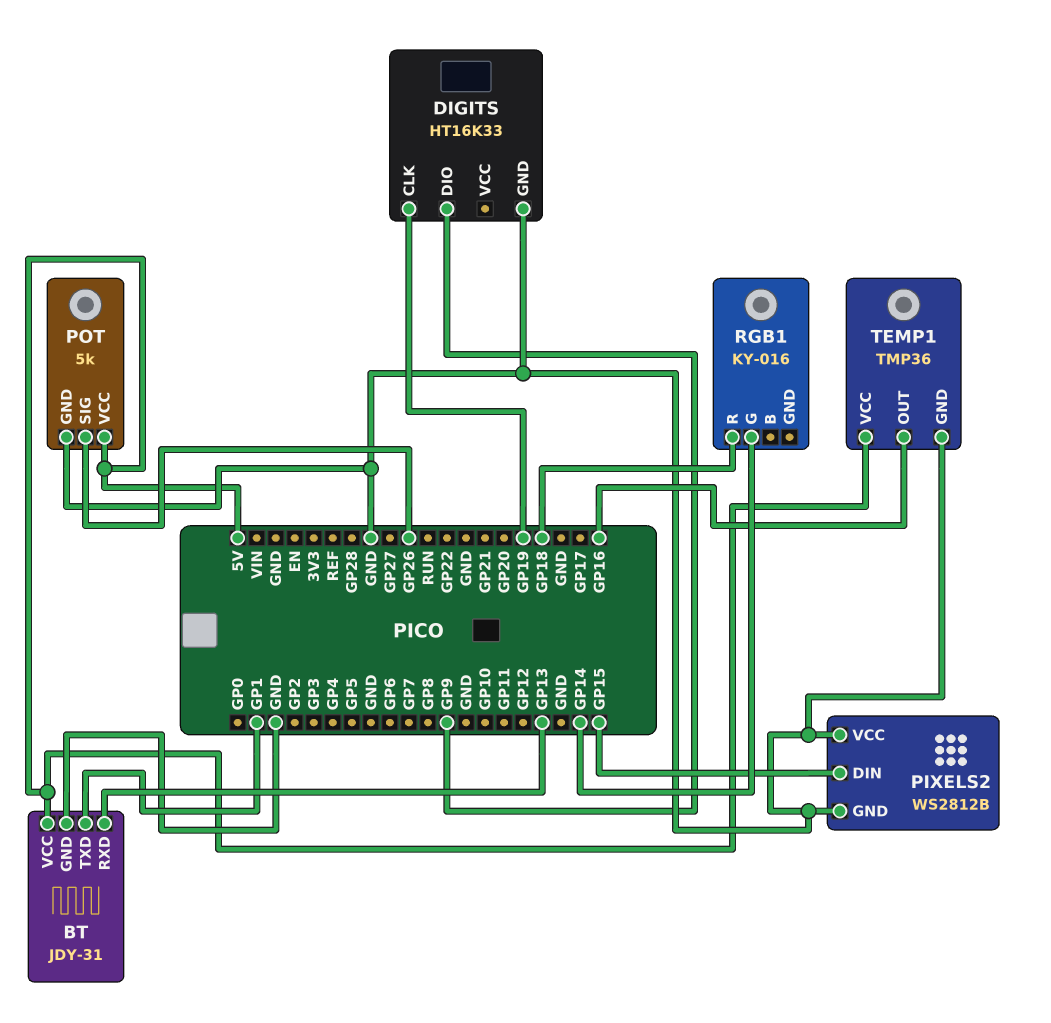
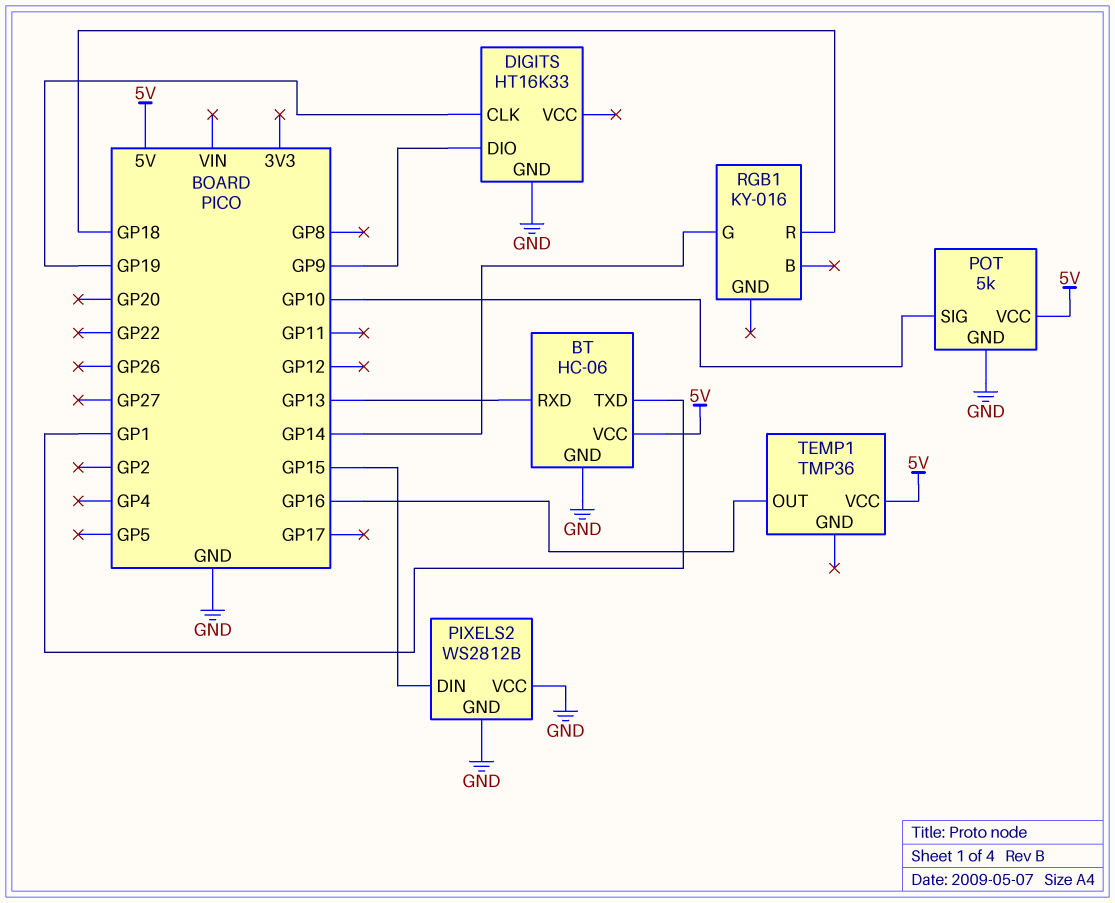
BT: JDY-31 -> HC-06
POT pin SIG: GP26 -> GP10
TEMP1 pin GND: GND -> none

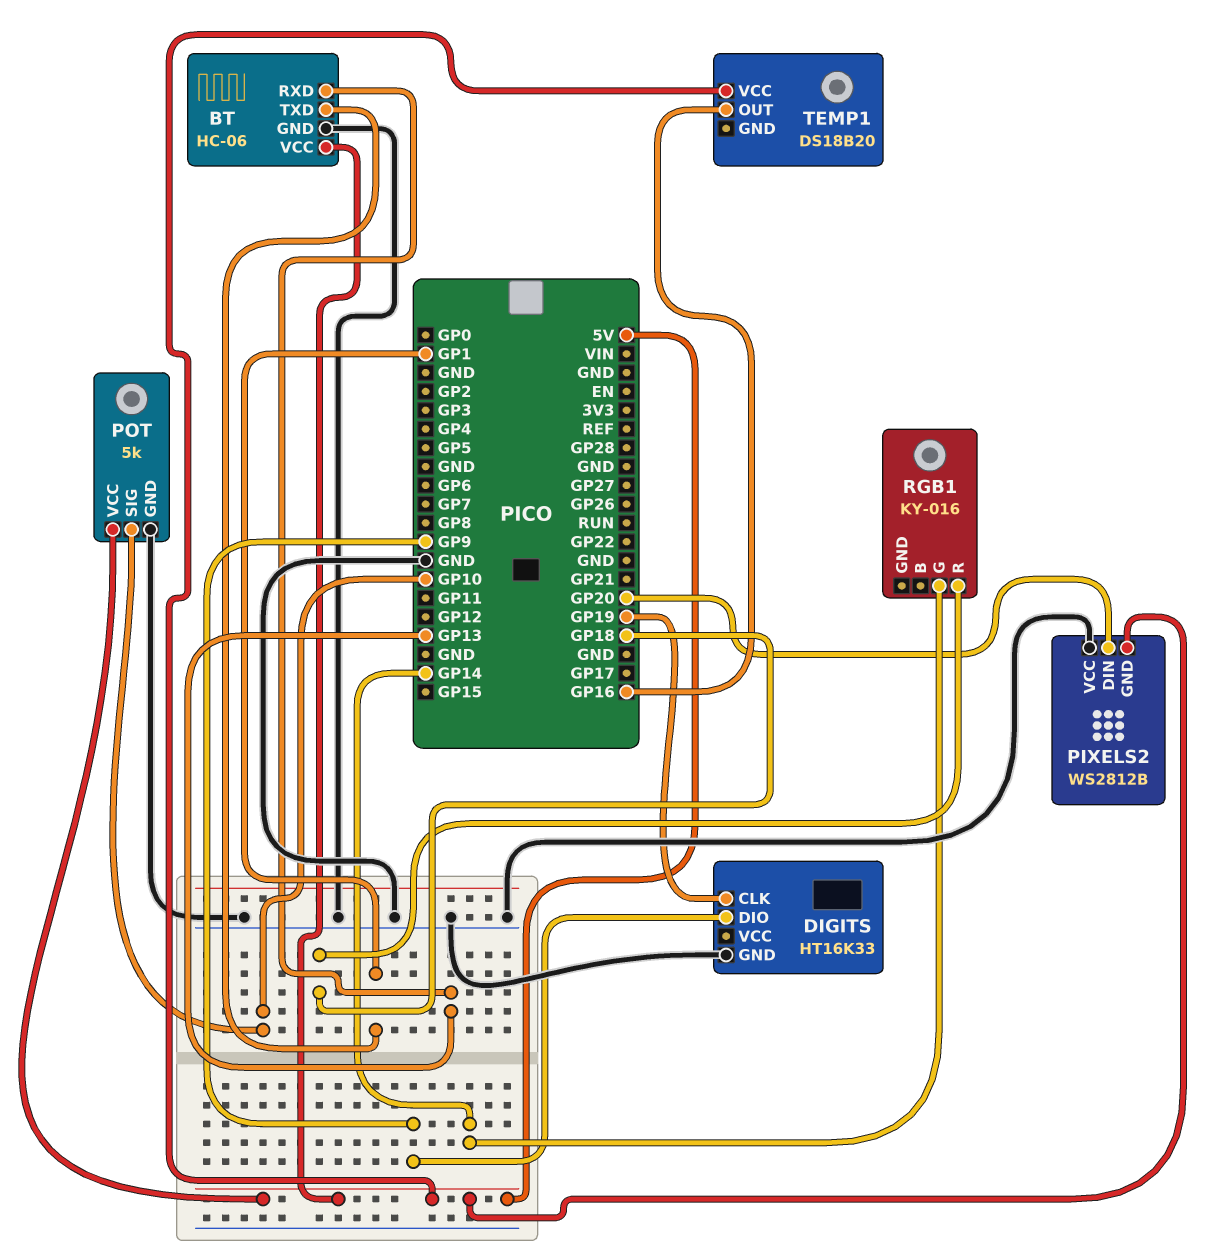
PIXELS2 pin DIN: GP15 -> GP20
PIXELS2 pin GND: GND -> 5V
TEMP1: TMP36 -> DS18B20

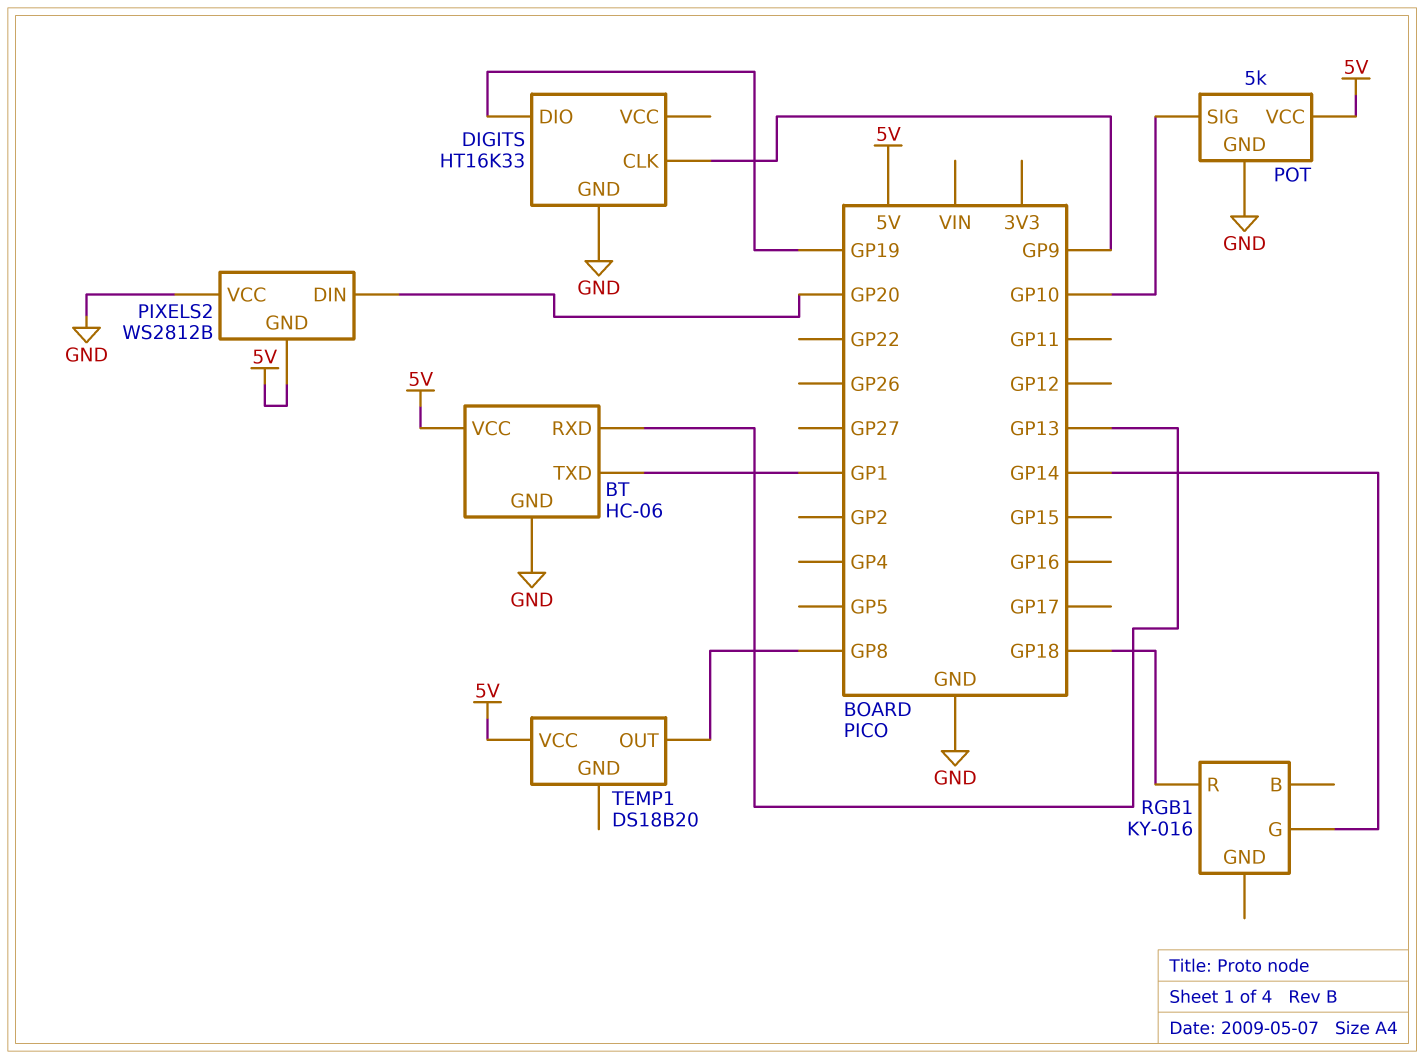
DIGITS pin CLK: GP19 -> GP9
DIGITS pin DIO: GP9 -> GP19
TEMP1 pin OUT: GP16 -> GP8

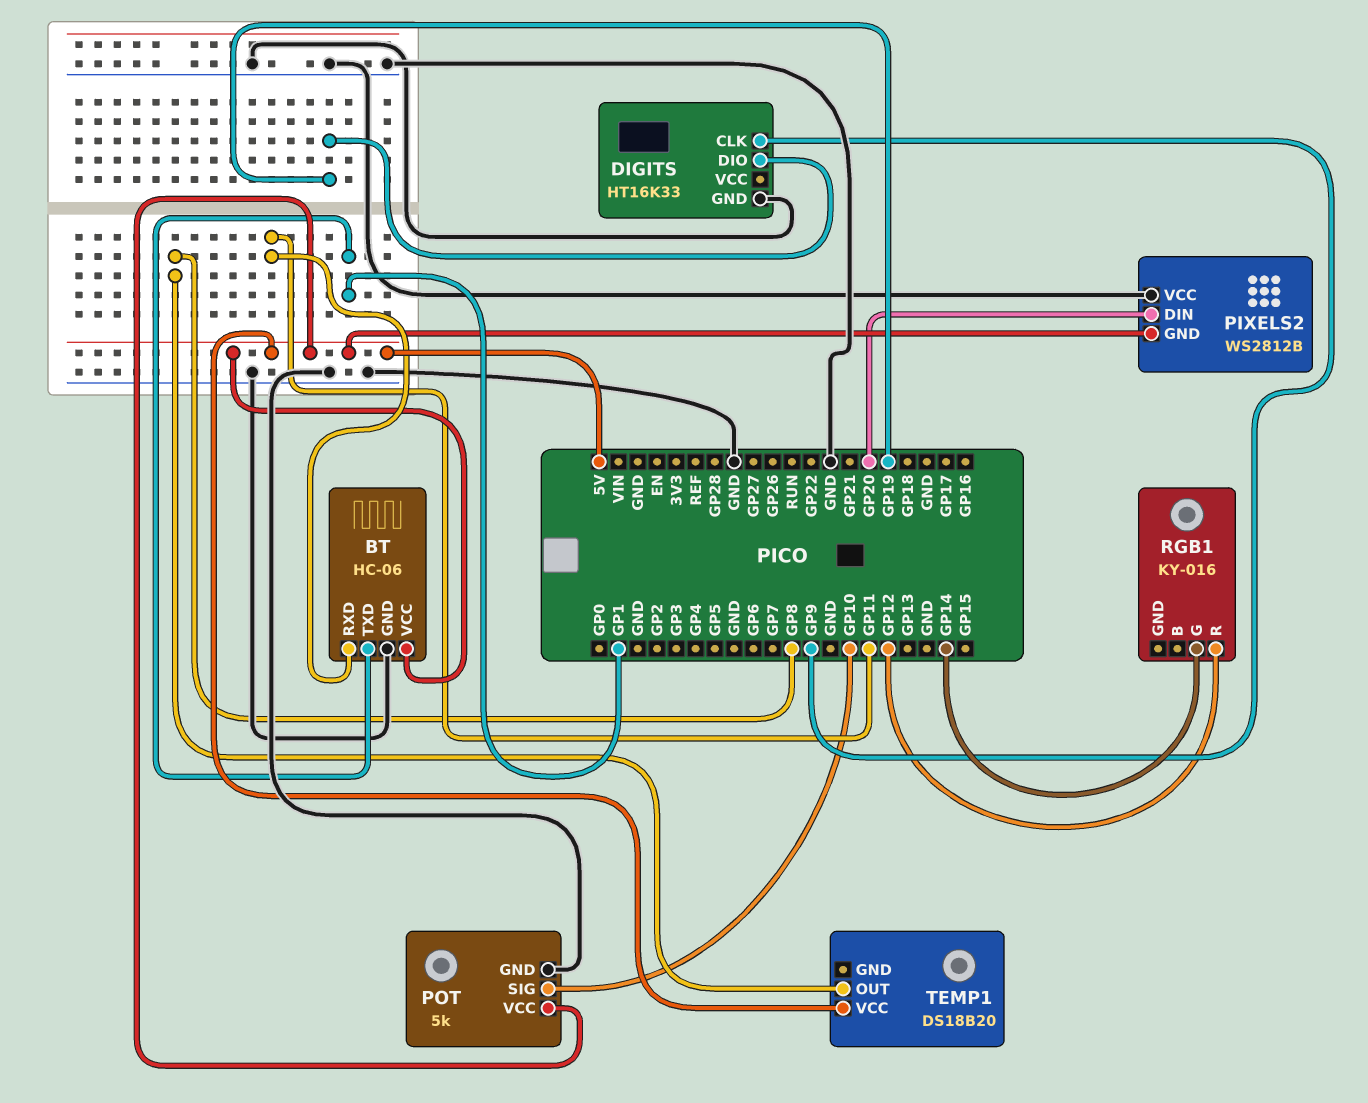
BT pin RXD: GP13 -> GP11
RGB1 pin R: GP18 -> GP12

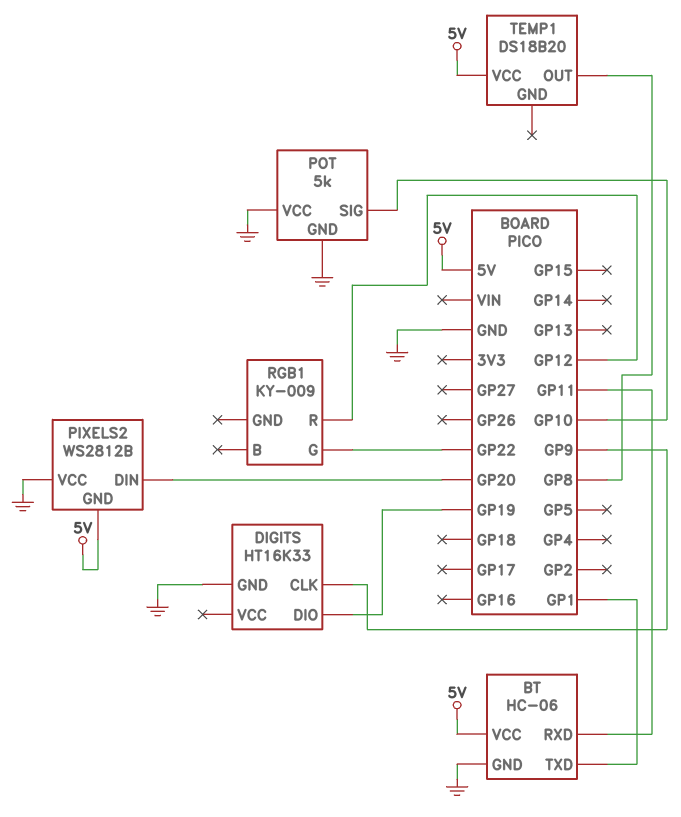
POT pin VCC: 5V -> GND
RGB1: KY-016 -> KY-009
RGB1 pin G: GP14 -> GP22

